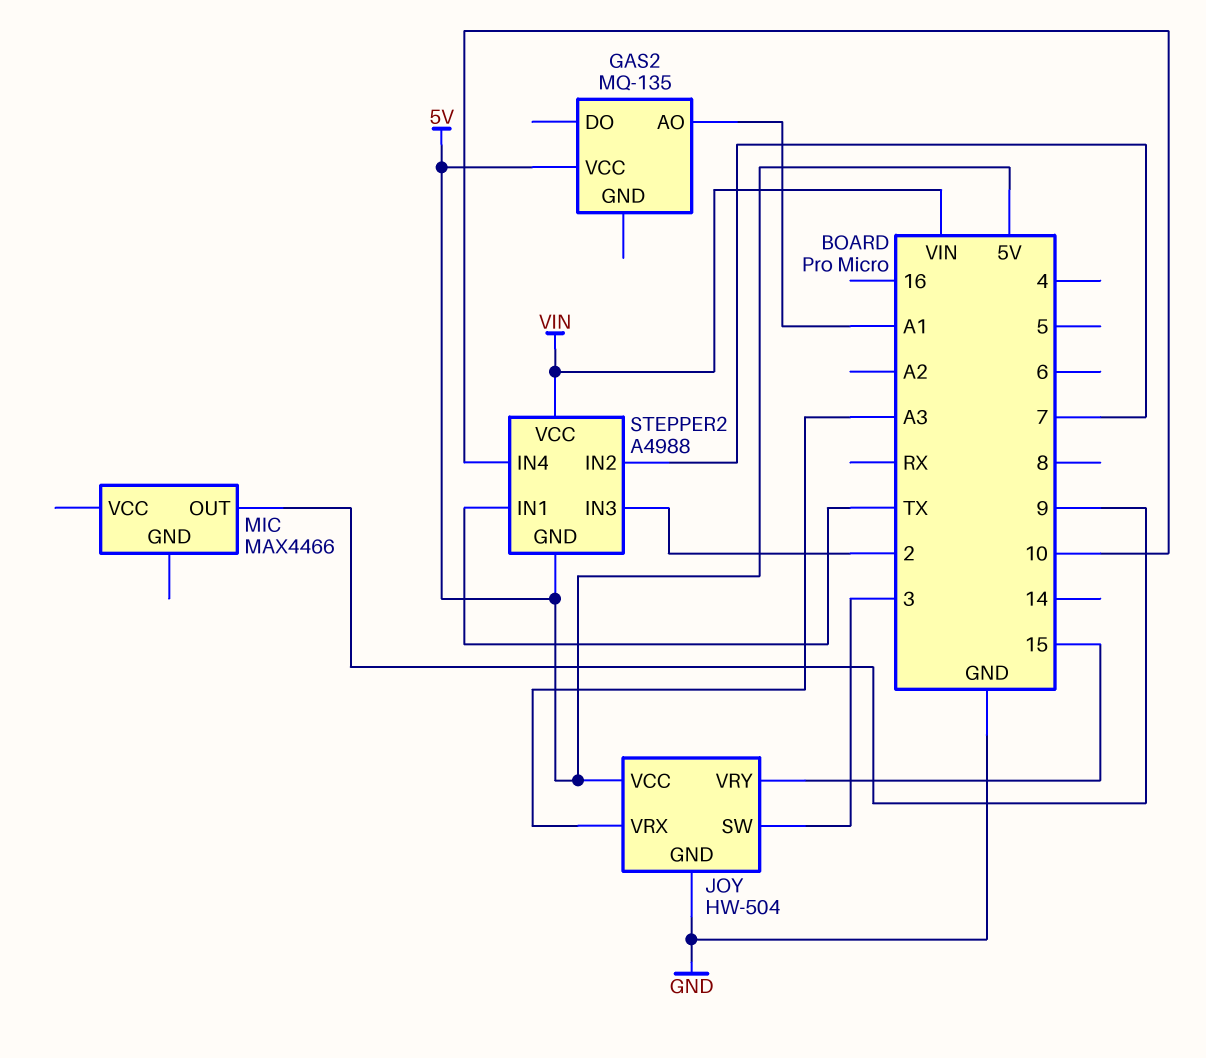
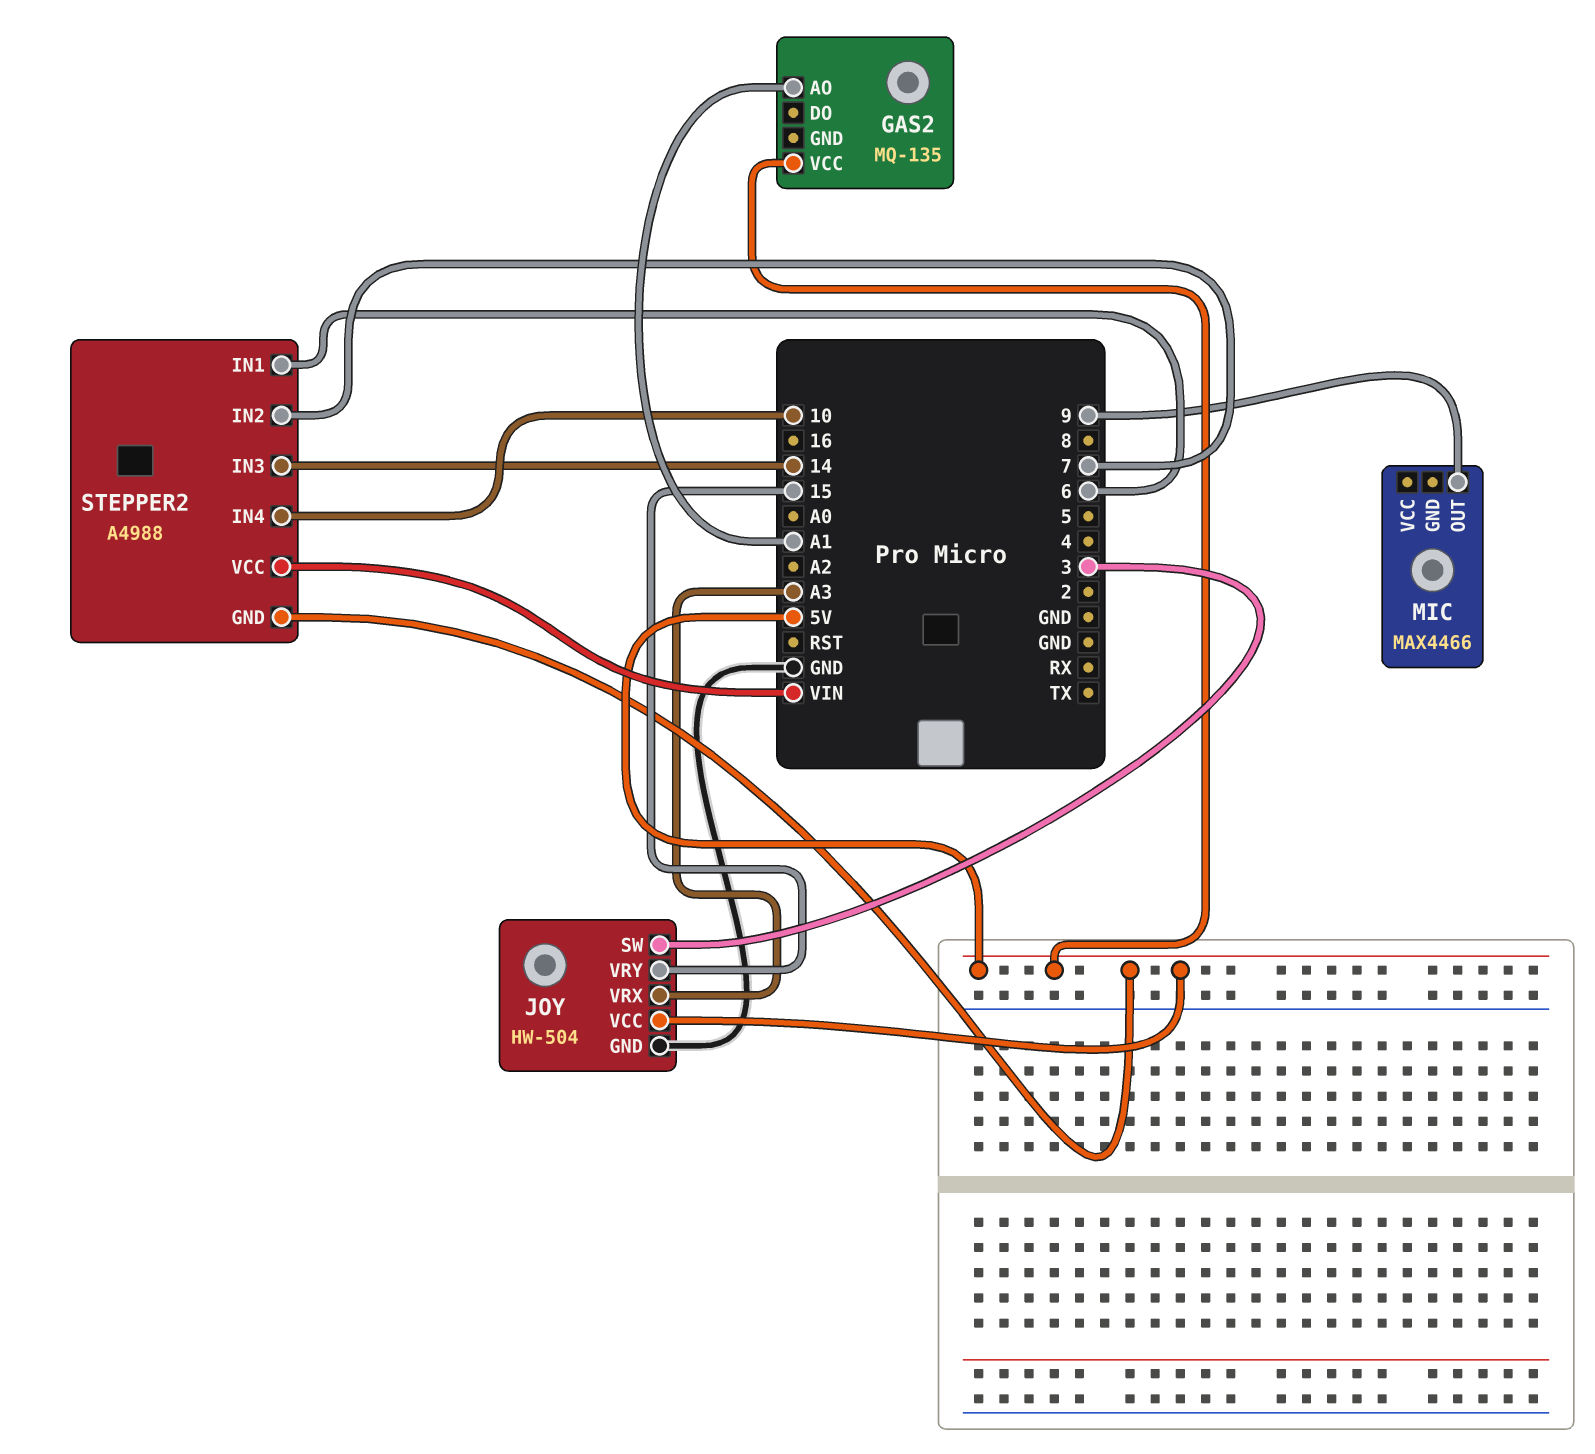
STEPPER2 pin IN1: TX -> 6
STEPPER2 pin IN3: 2 -> 14

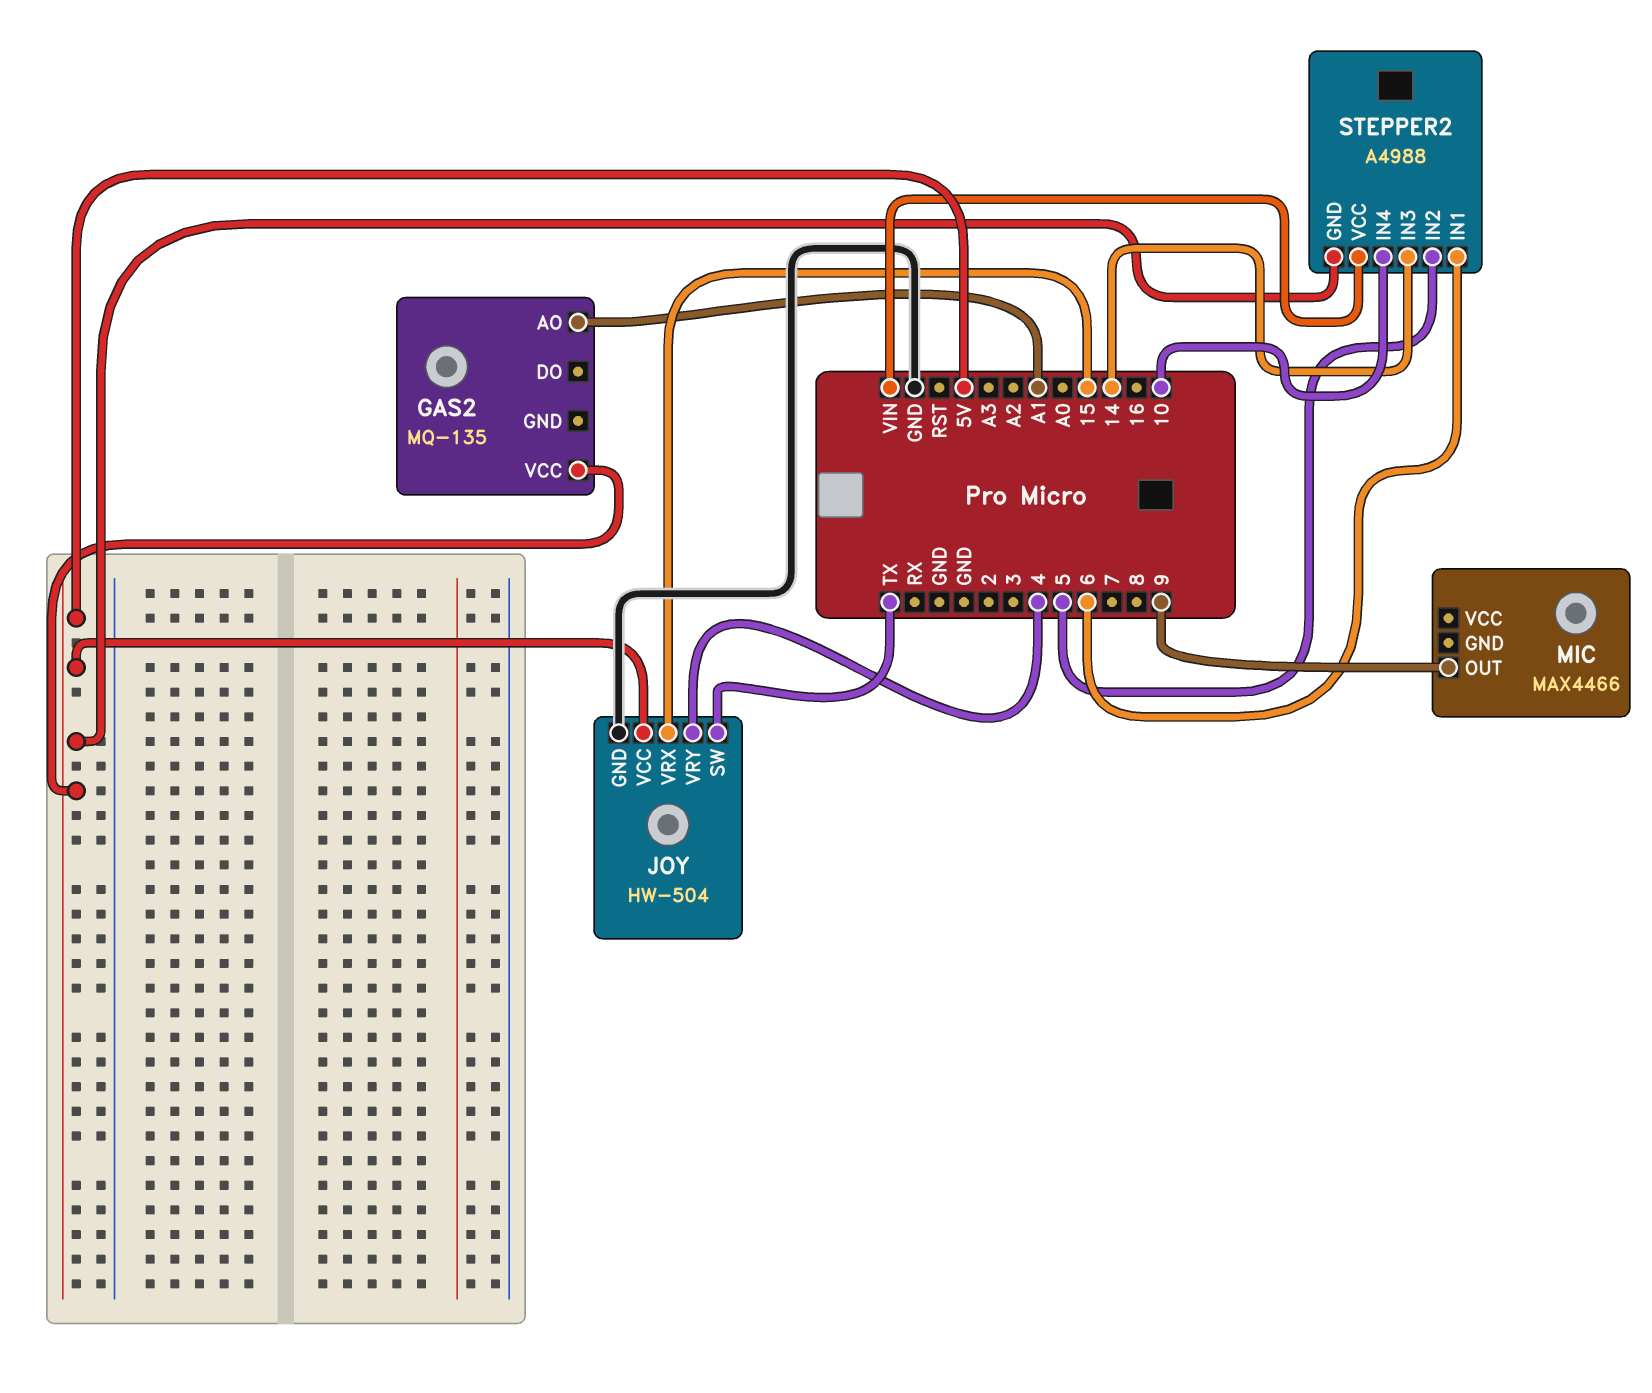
JOY pin SW: 3 -> TX
JOY pin VRX: A3 -> 15
JOY pin VRY: 15 -> 4
STEPPER2 pin IN2: 7 -> 5

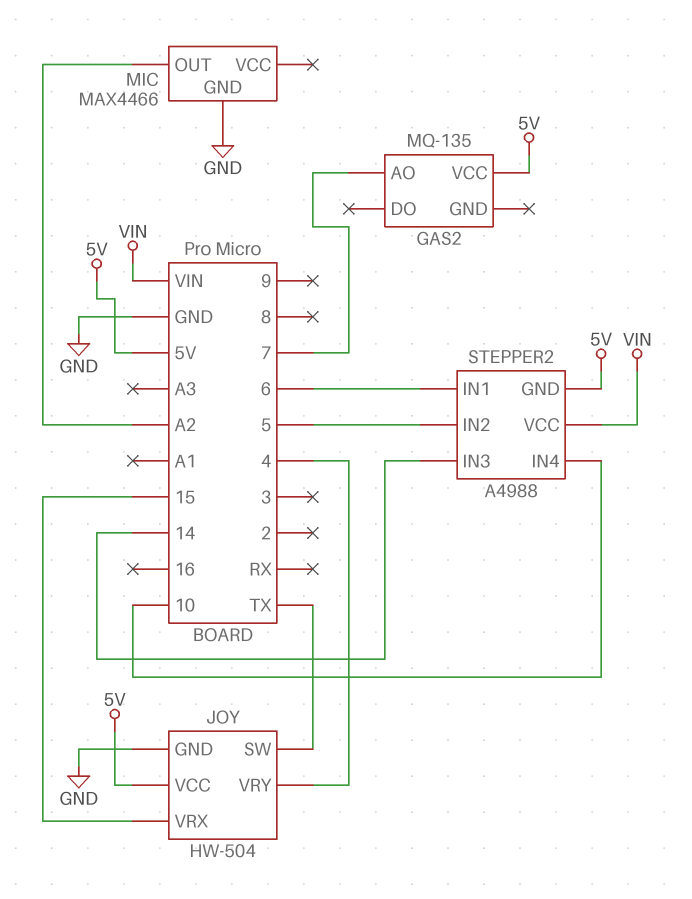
GAS2 pin AO: A1 -> 7
MIC pin GND: none -> GND
MIC pin OUT: 9 -> A2

